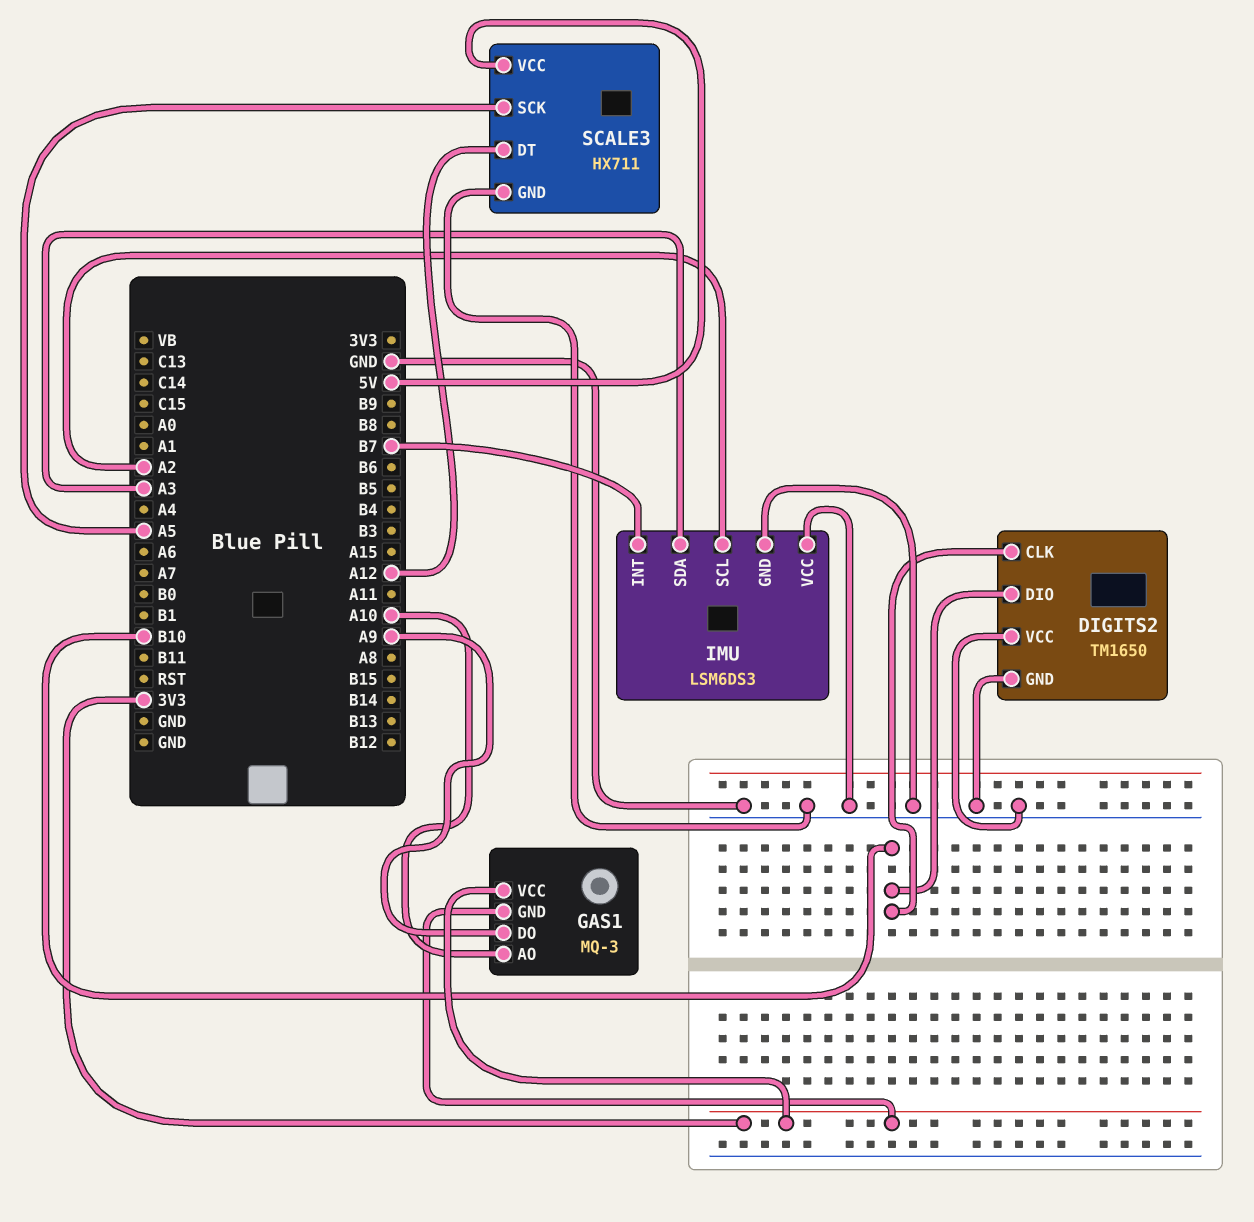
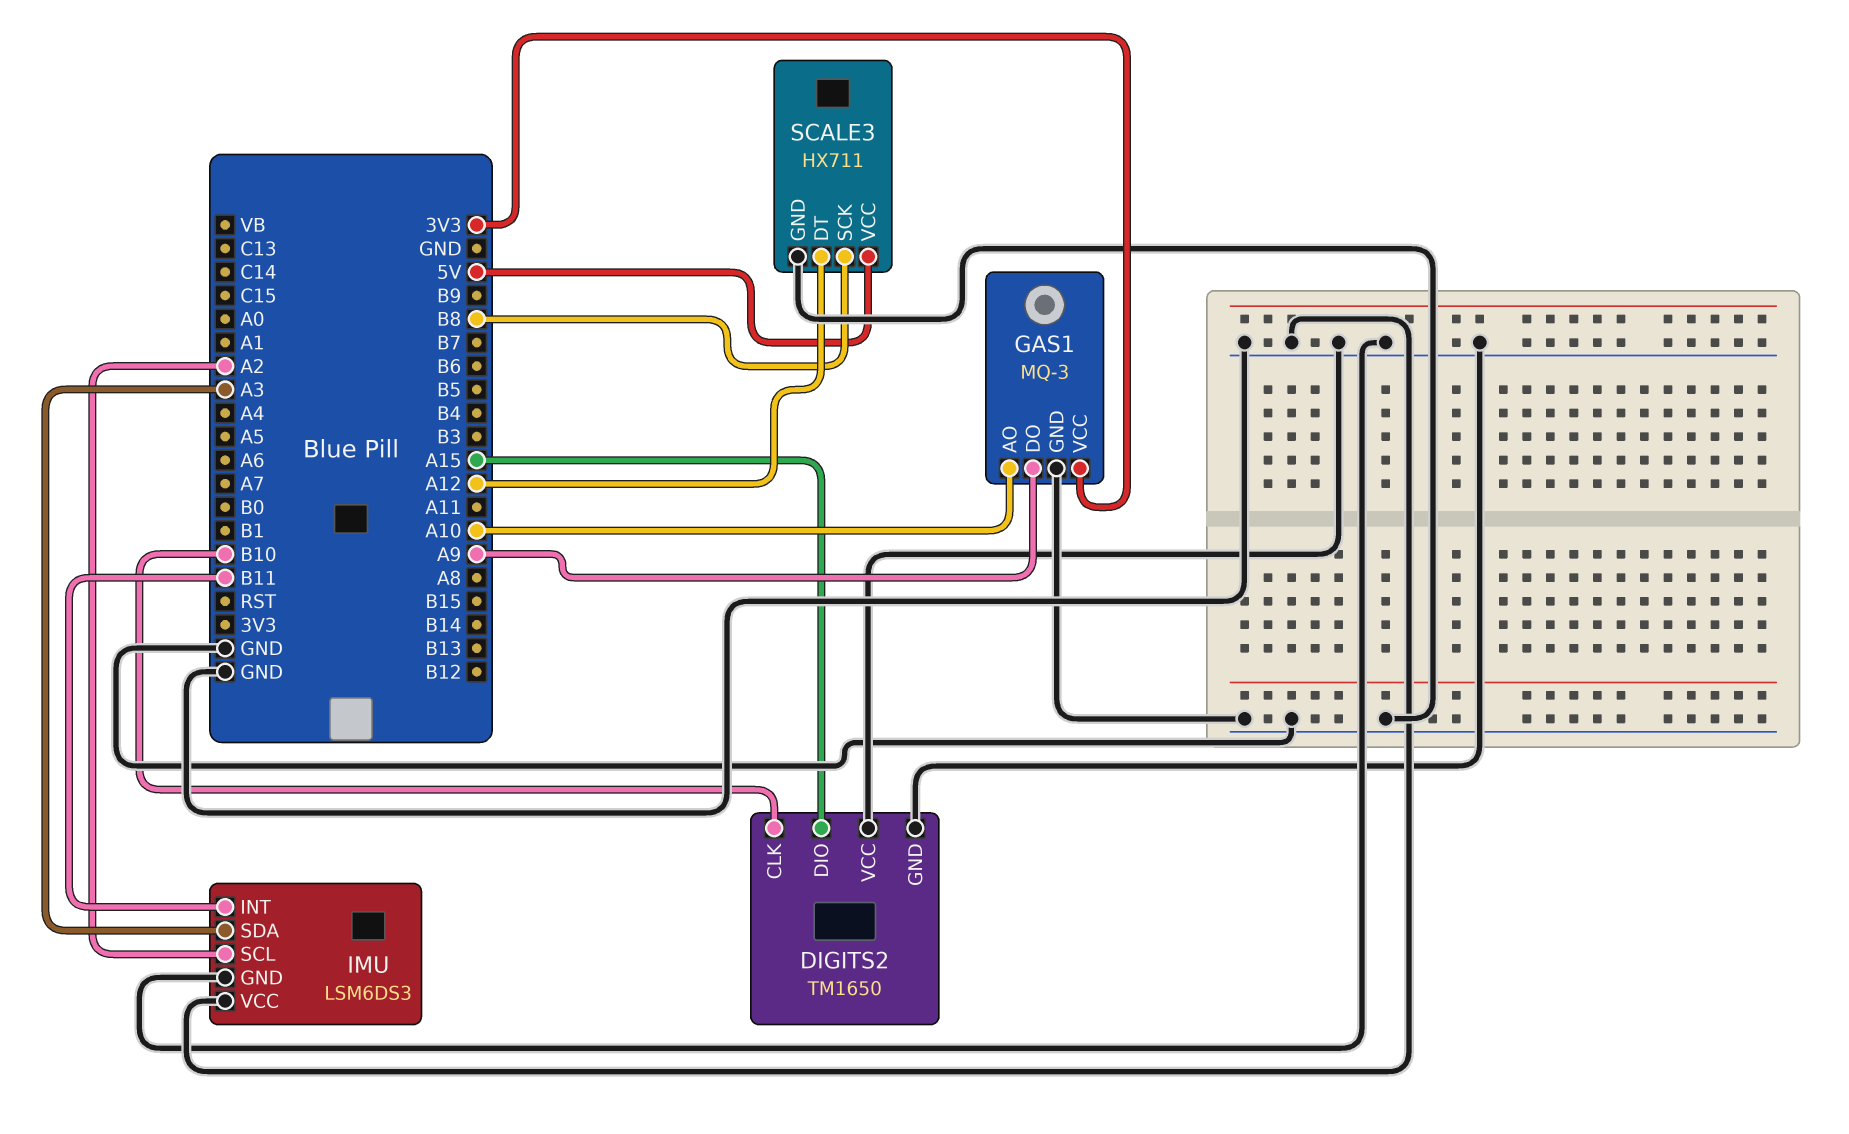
DIGITS2 pin DIO: B10 -> A15
GAS1 pin GND: 3V3 -> GND
IMU pin INT: B7 -> B11
SCALE3 pin SCK: A5 -> B8

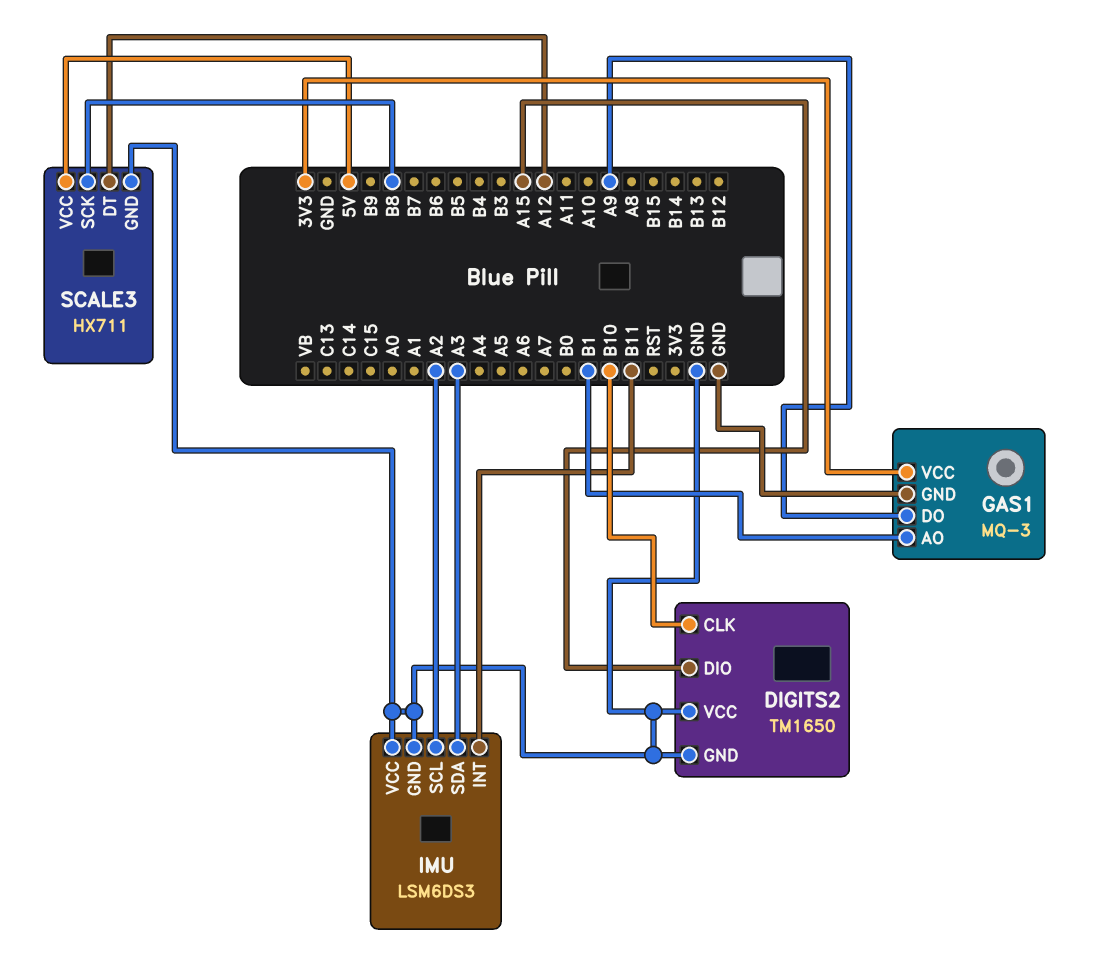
GAS1 pin AO: A10 -> B1

